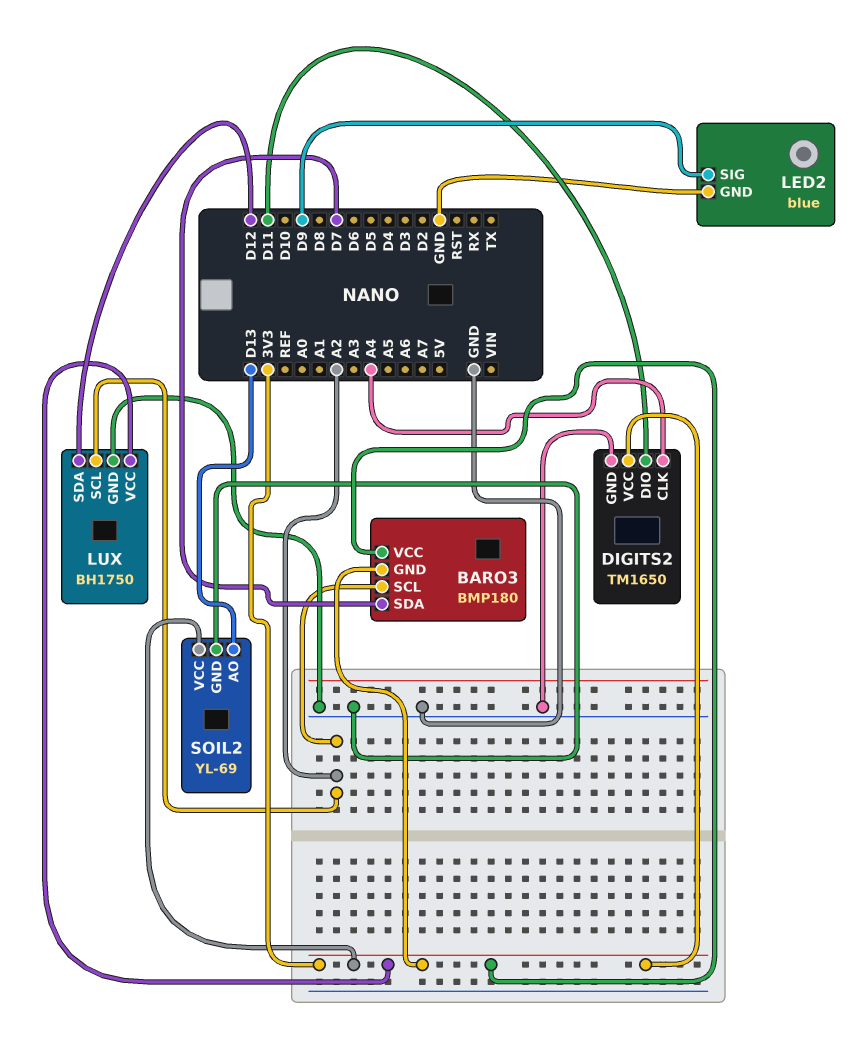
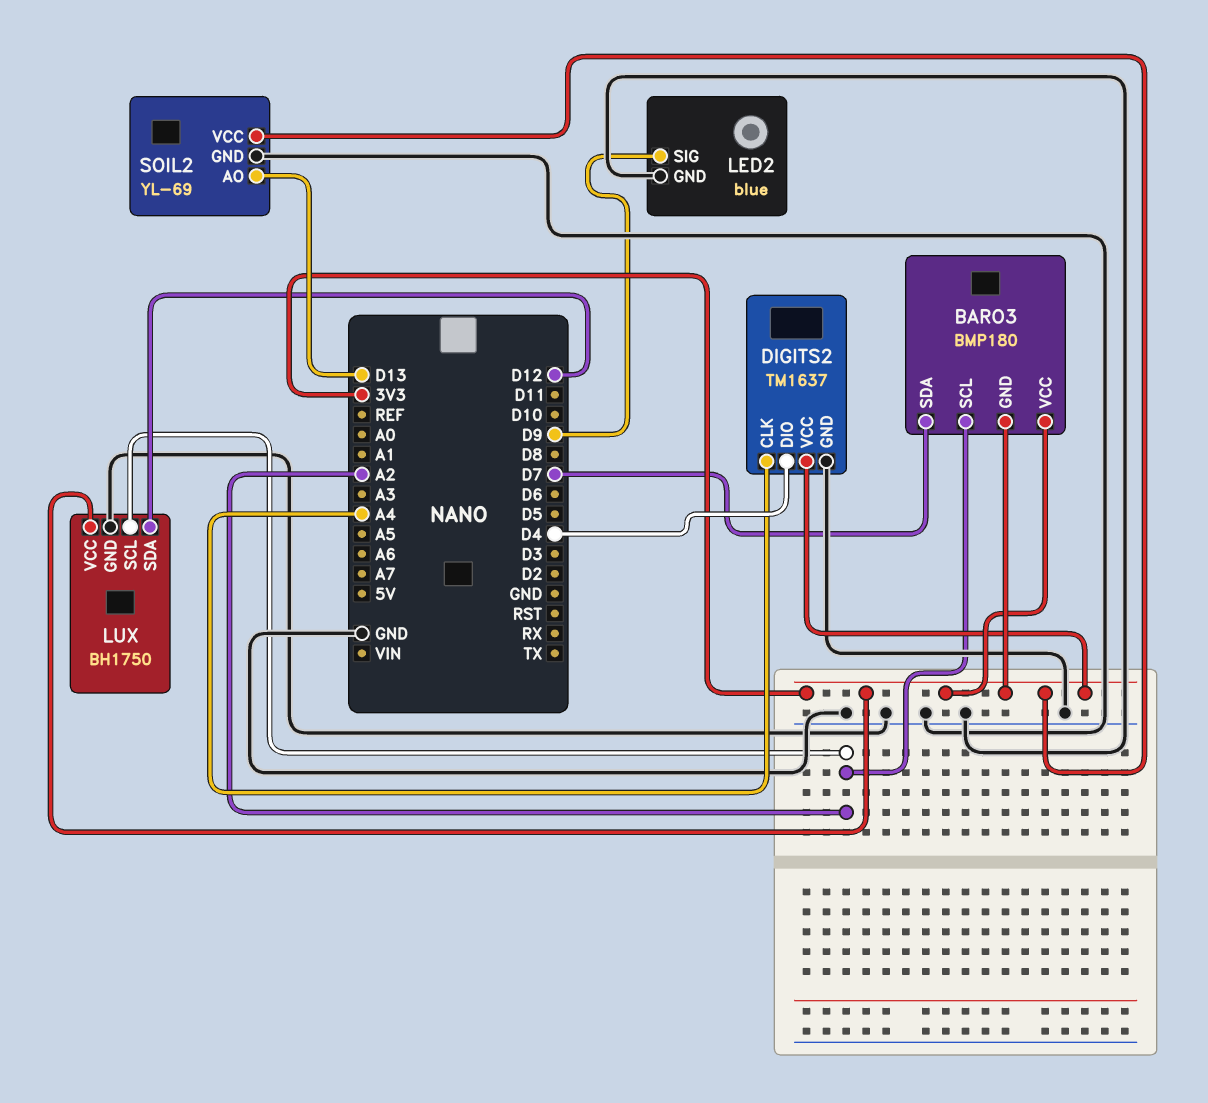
DIGITS2: TM1650 -> TM1637
DIGITS2 pin DIO: D11 -> D4

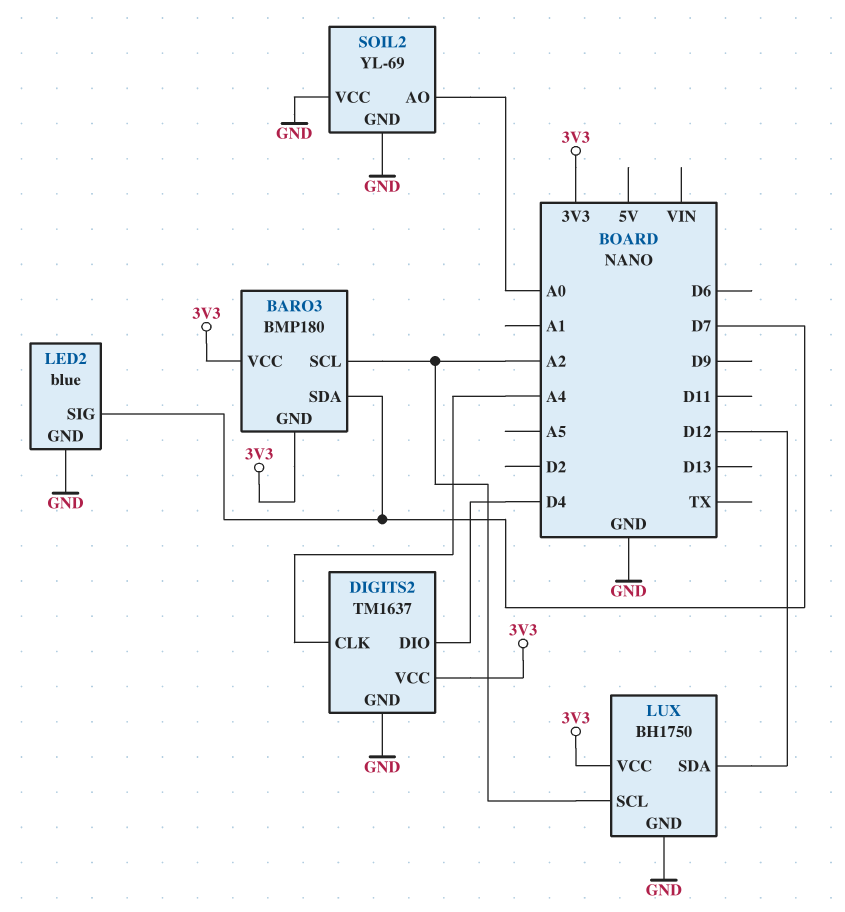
LED2 pin SIG: D9 -> D7
SOIL2 pin AO: D13 -> A0
SOIL2 pin VCC: 3V3 -> GND

